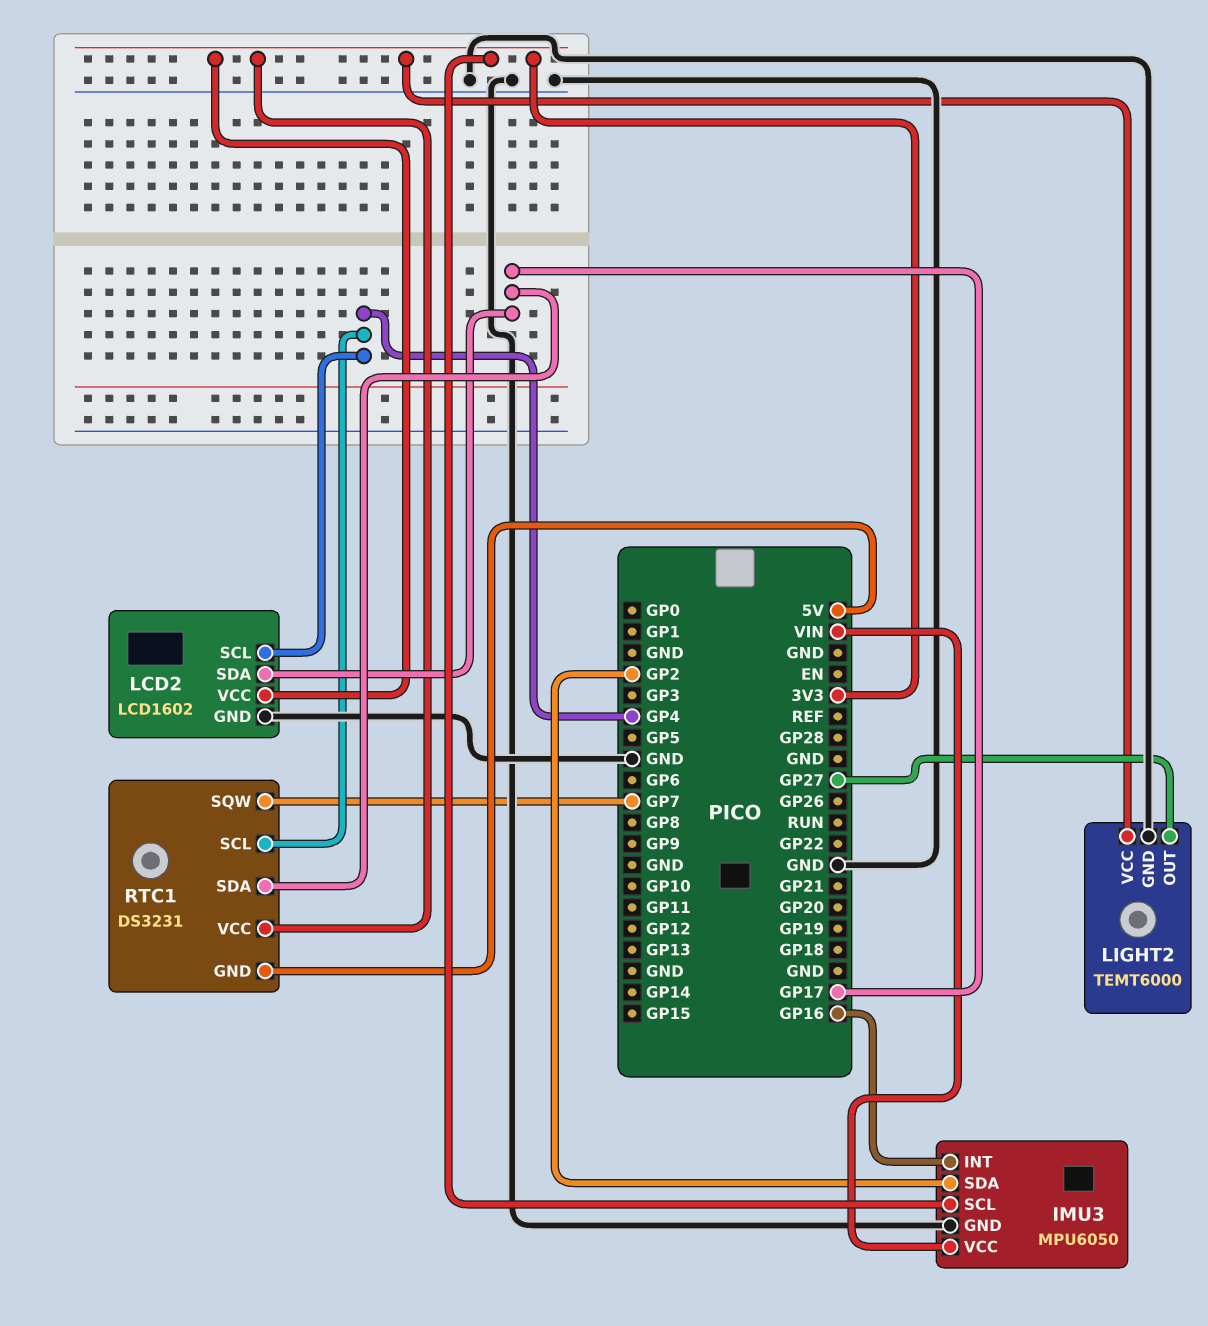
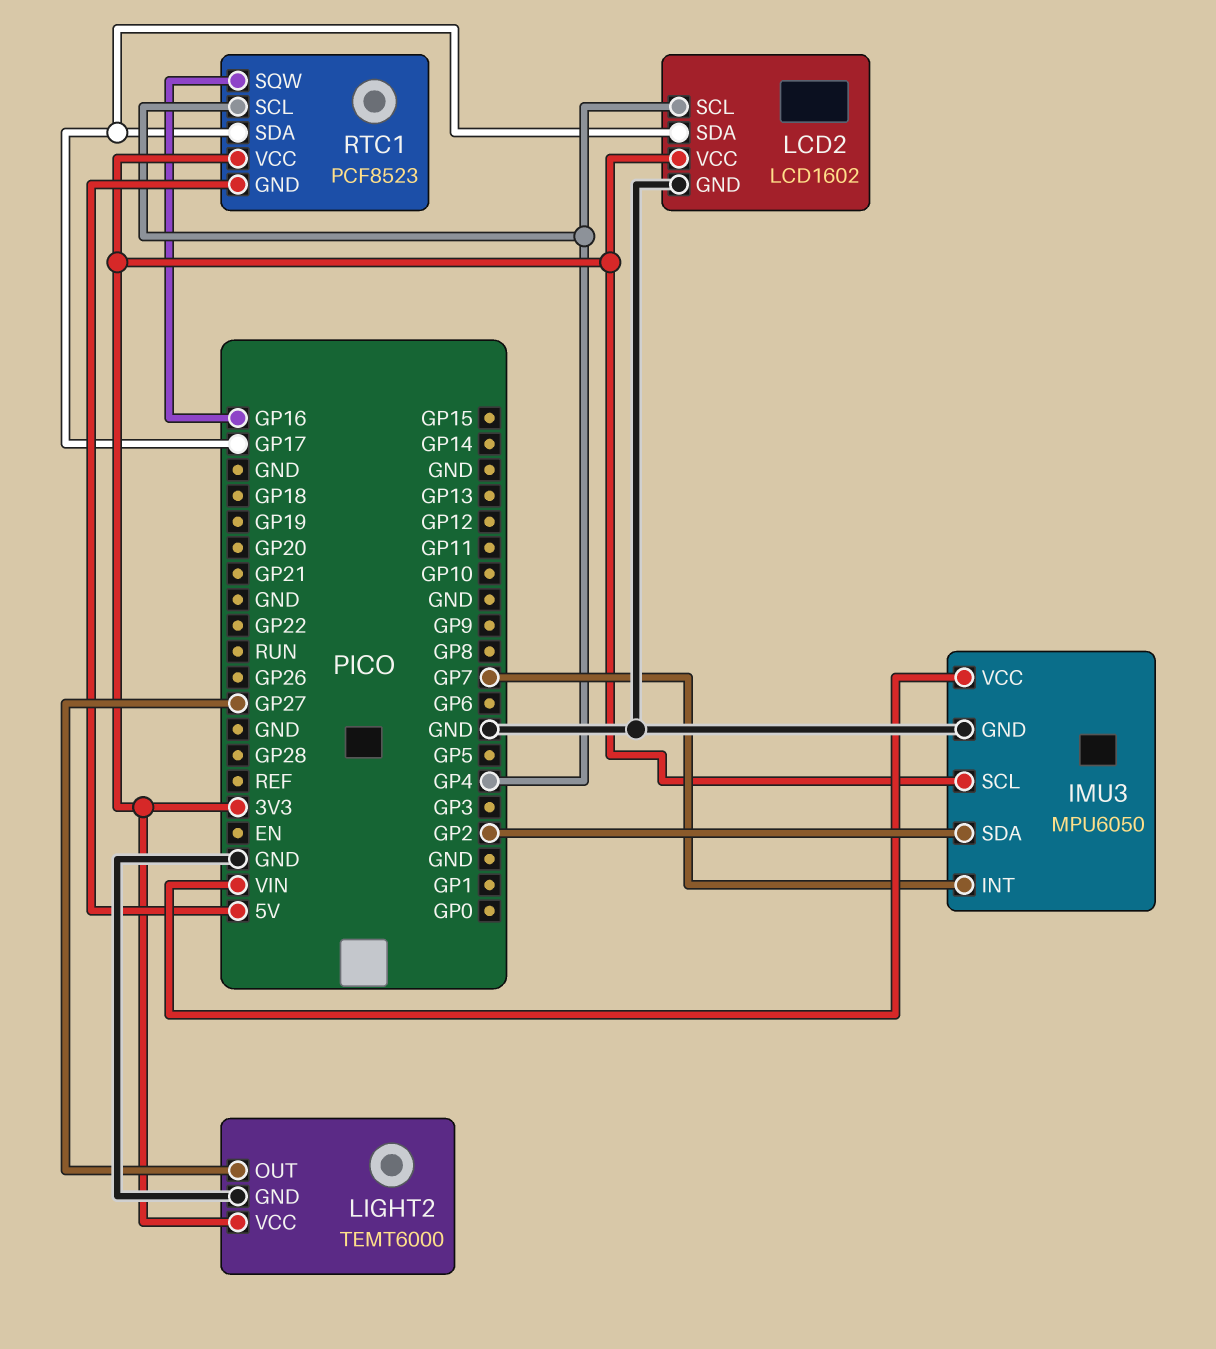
IMU3 pin INT: GP16 -> GP7
RTC1: DS3231 -> PCF8523
RTC1 pin SQW: GP7 -> GP16

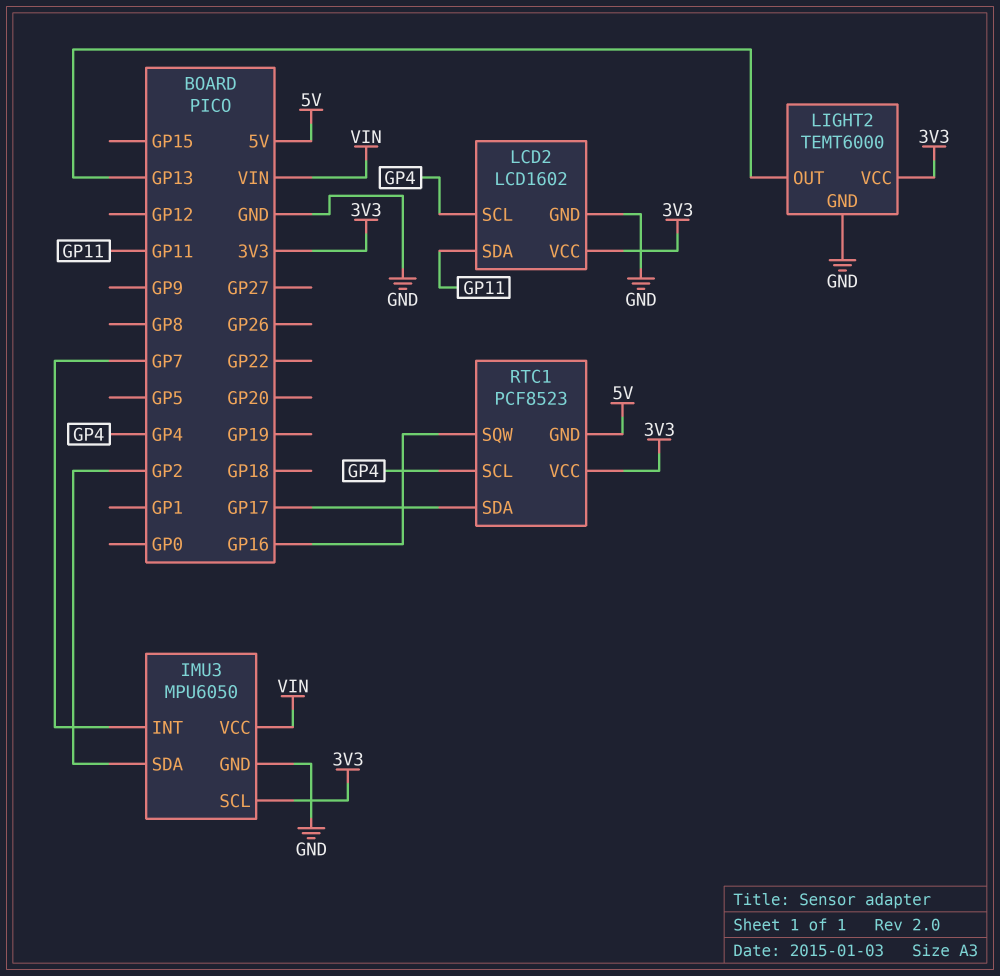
LCD2 pin SDA: GP17 -> GP11
LIGHT2 pin OUT: GP27 -> GP13

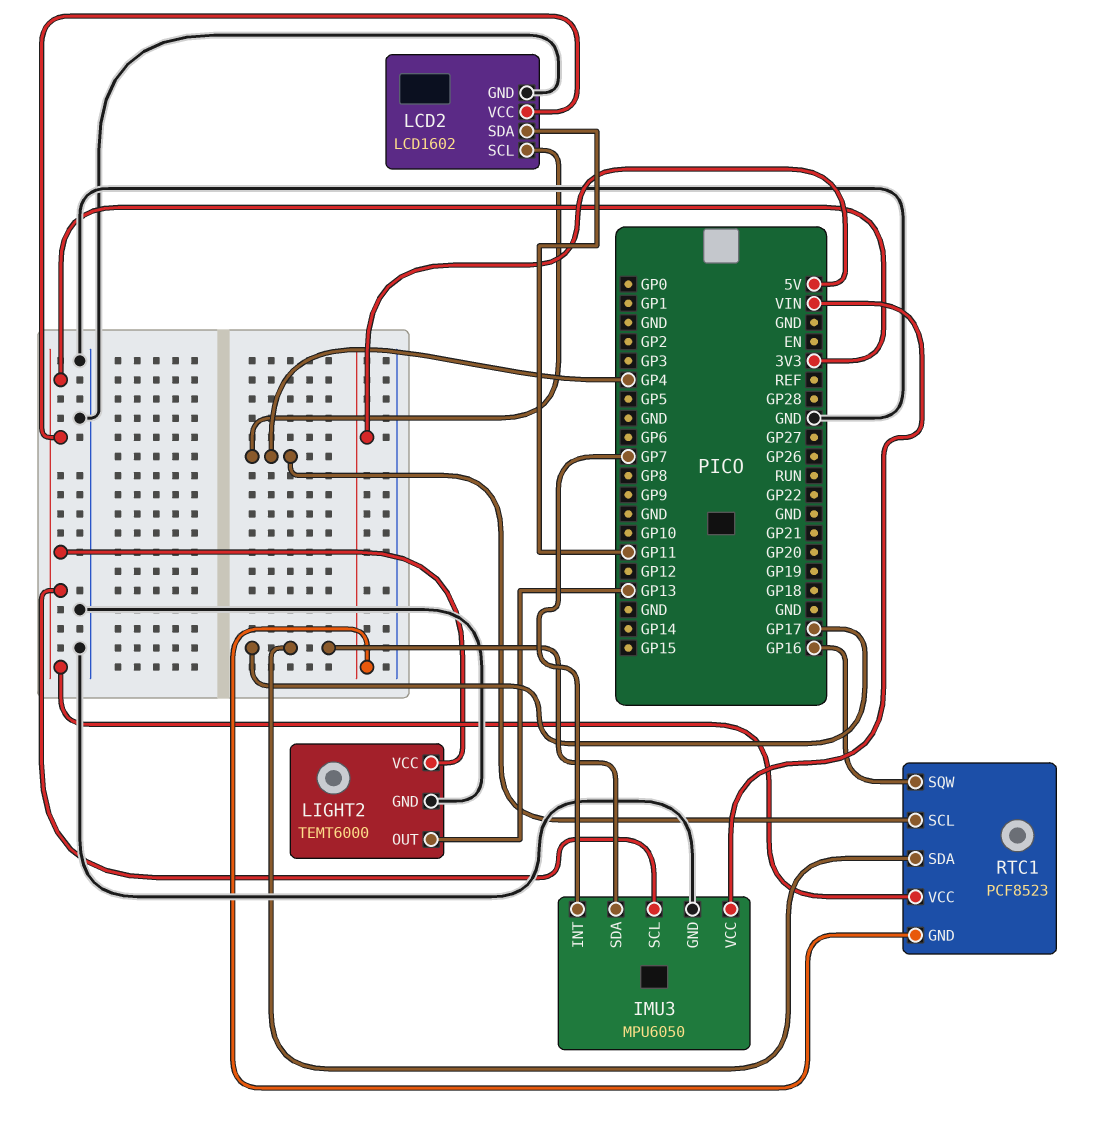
IMU3 pin SDA: GP2 -> GP17

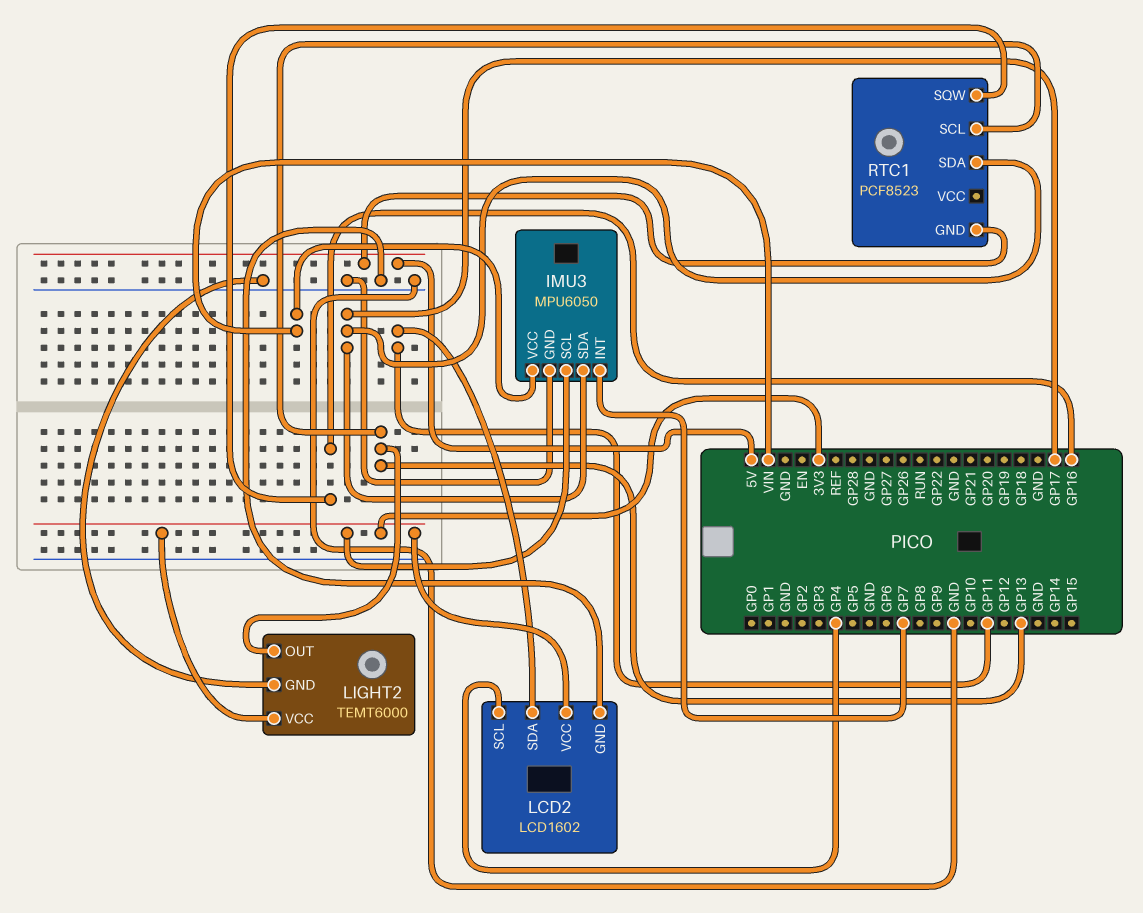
RTC1 pin SCL: GP4 -> GP13
RTC1 pin VCC: 3V3 -> none

